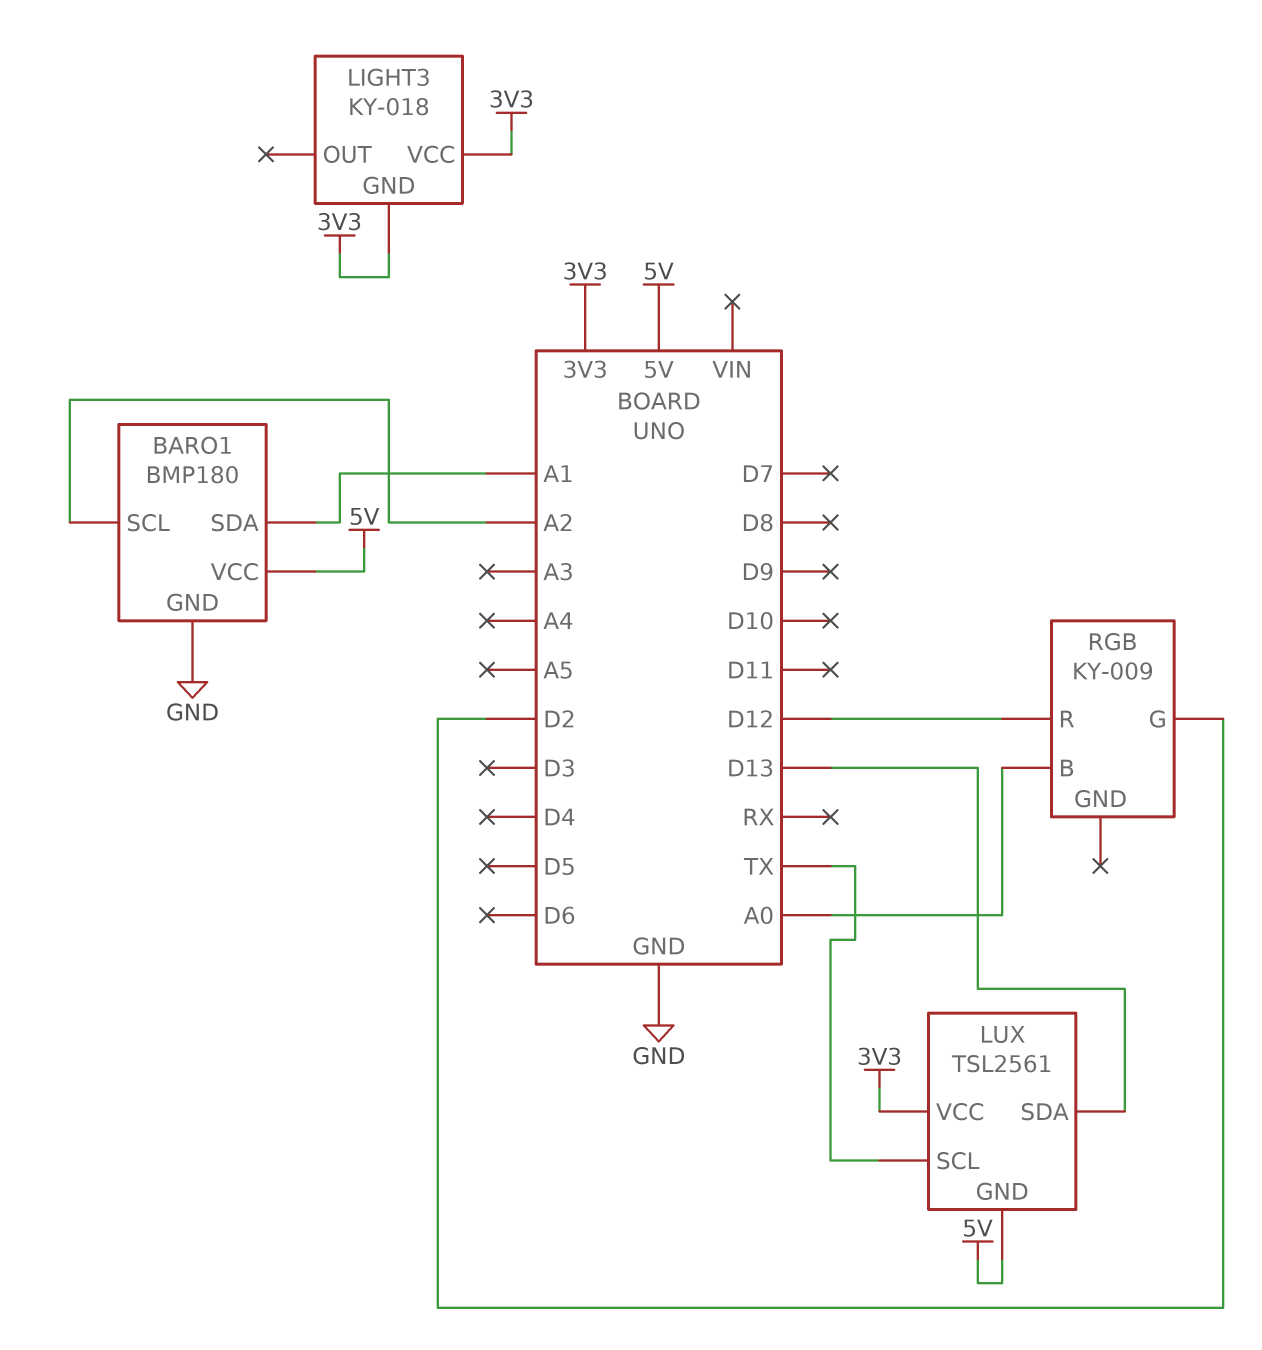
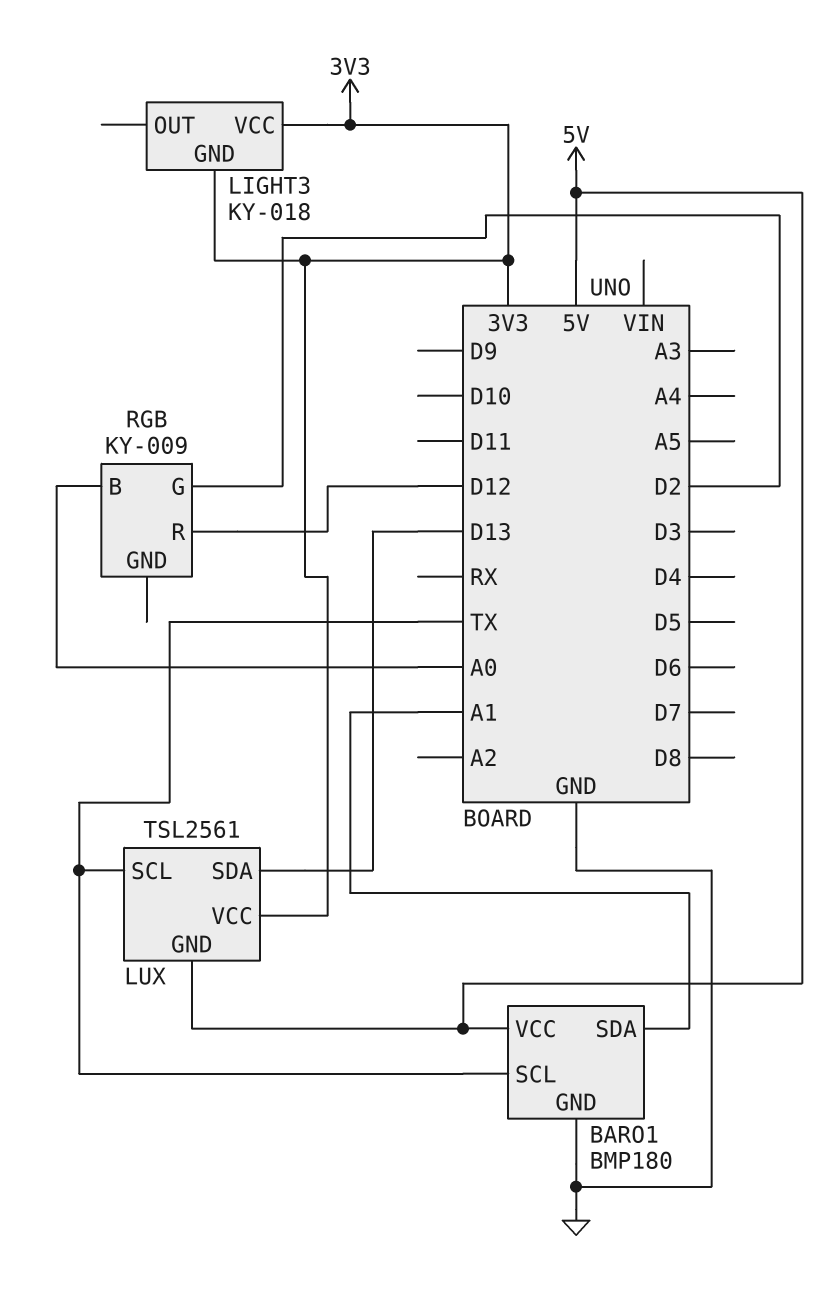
BARO1 pin SCL: A2 -> TX

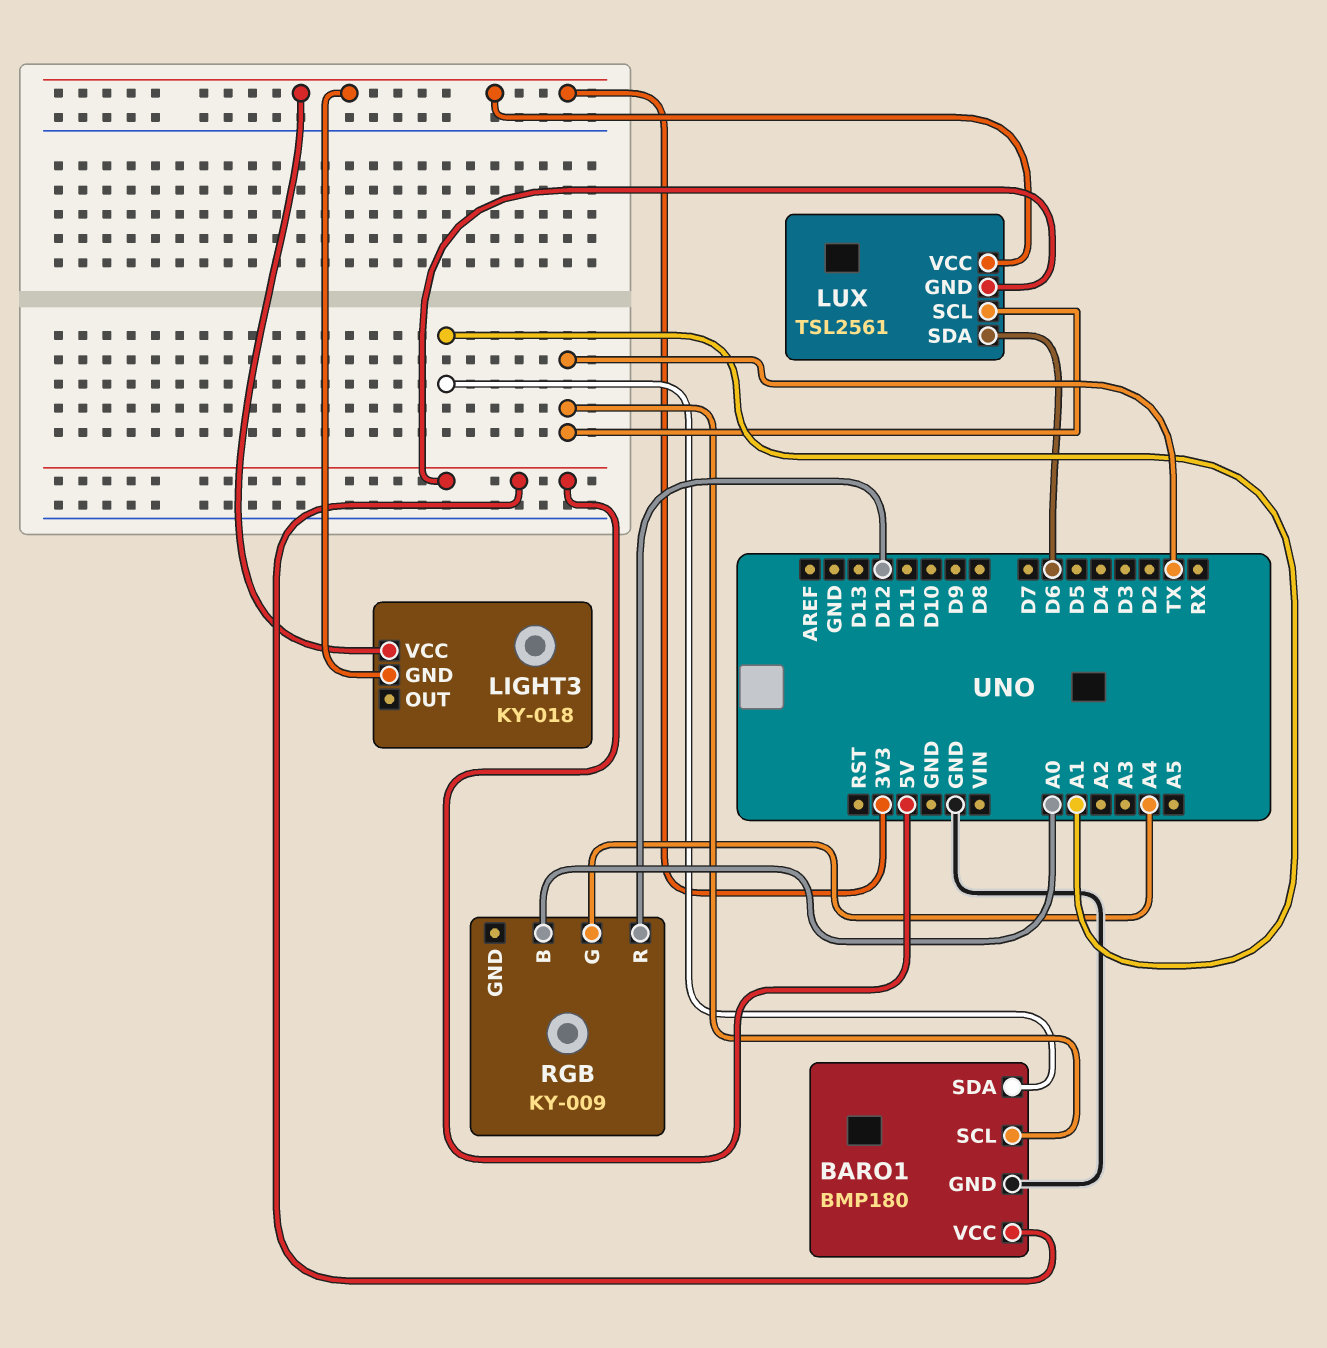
LUX pin SDA: D13 -> D6
RGB pin G: D2 -> A4

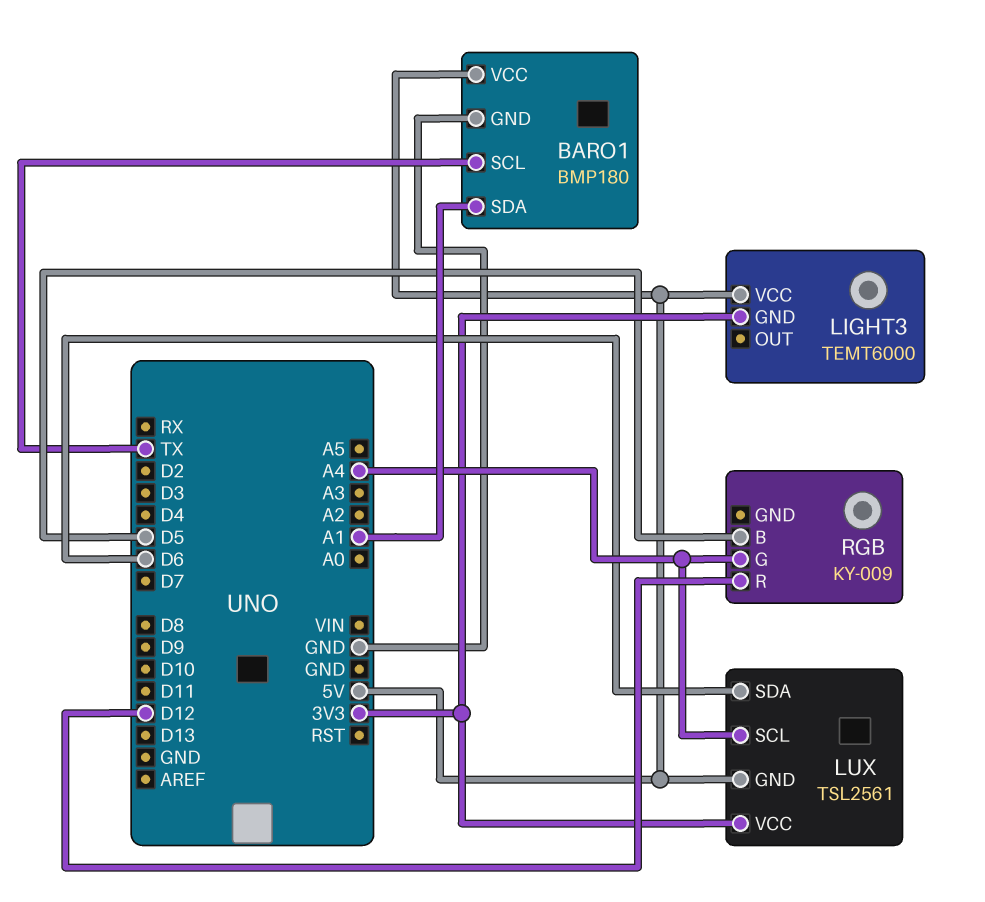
LIGHT3: KY-018 -> TEMT6000
LIGHT3 pin VCC: 3V3 -> 5V
LUX pin SCL: TX -> A4
RGB pin B: A0 -> D5

